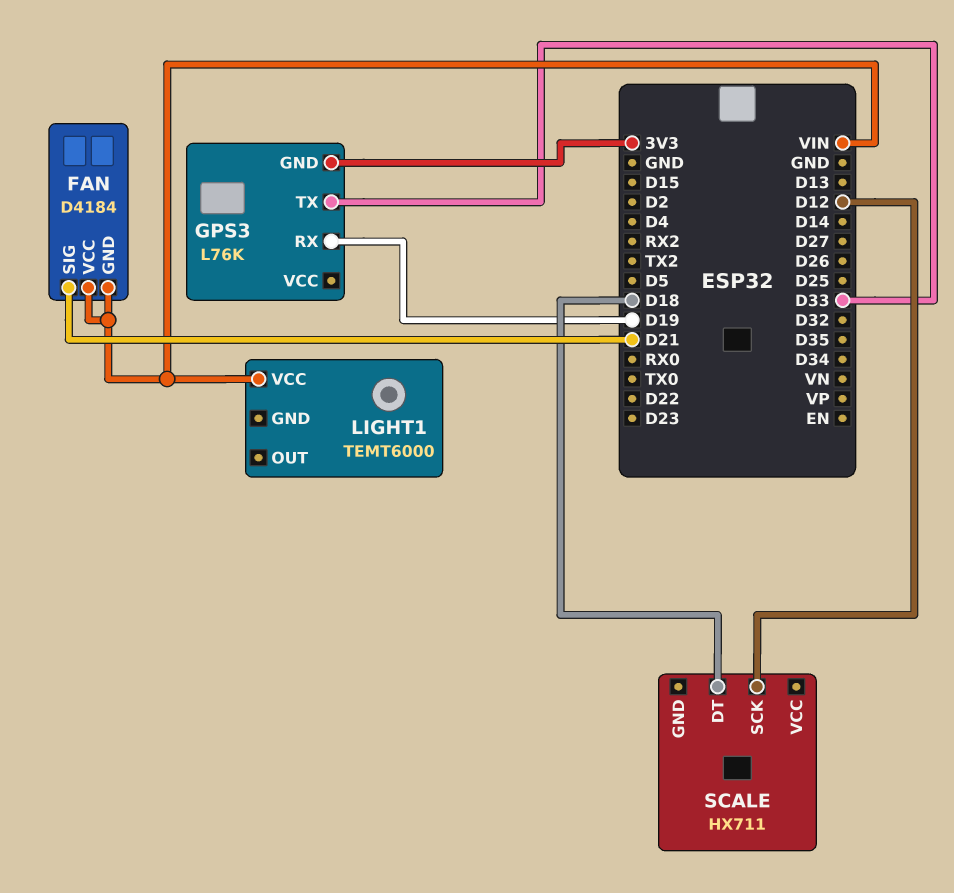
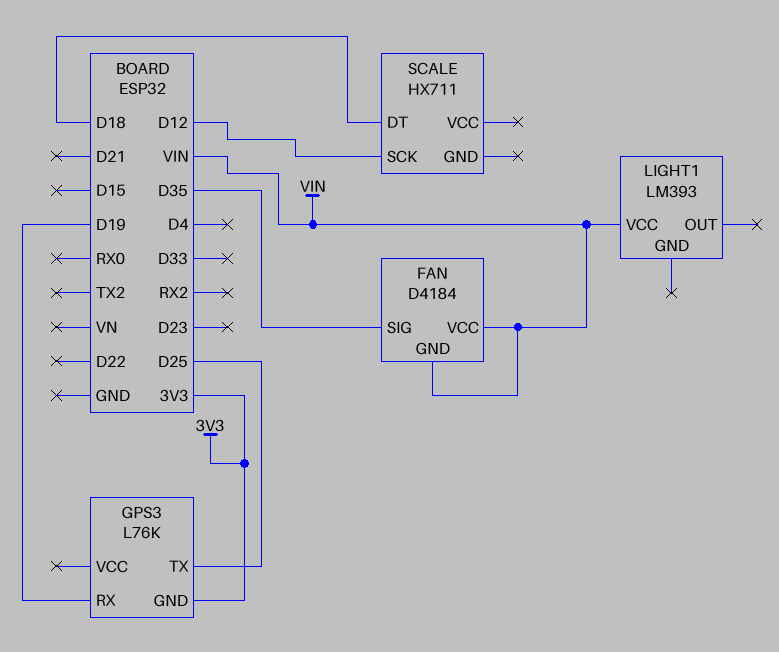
FAN pin SIG: D21 -> D35
GPS3 pin TX: D33 -> D25
LIGHT1: TEMT6000 -> LM393

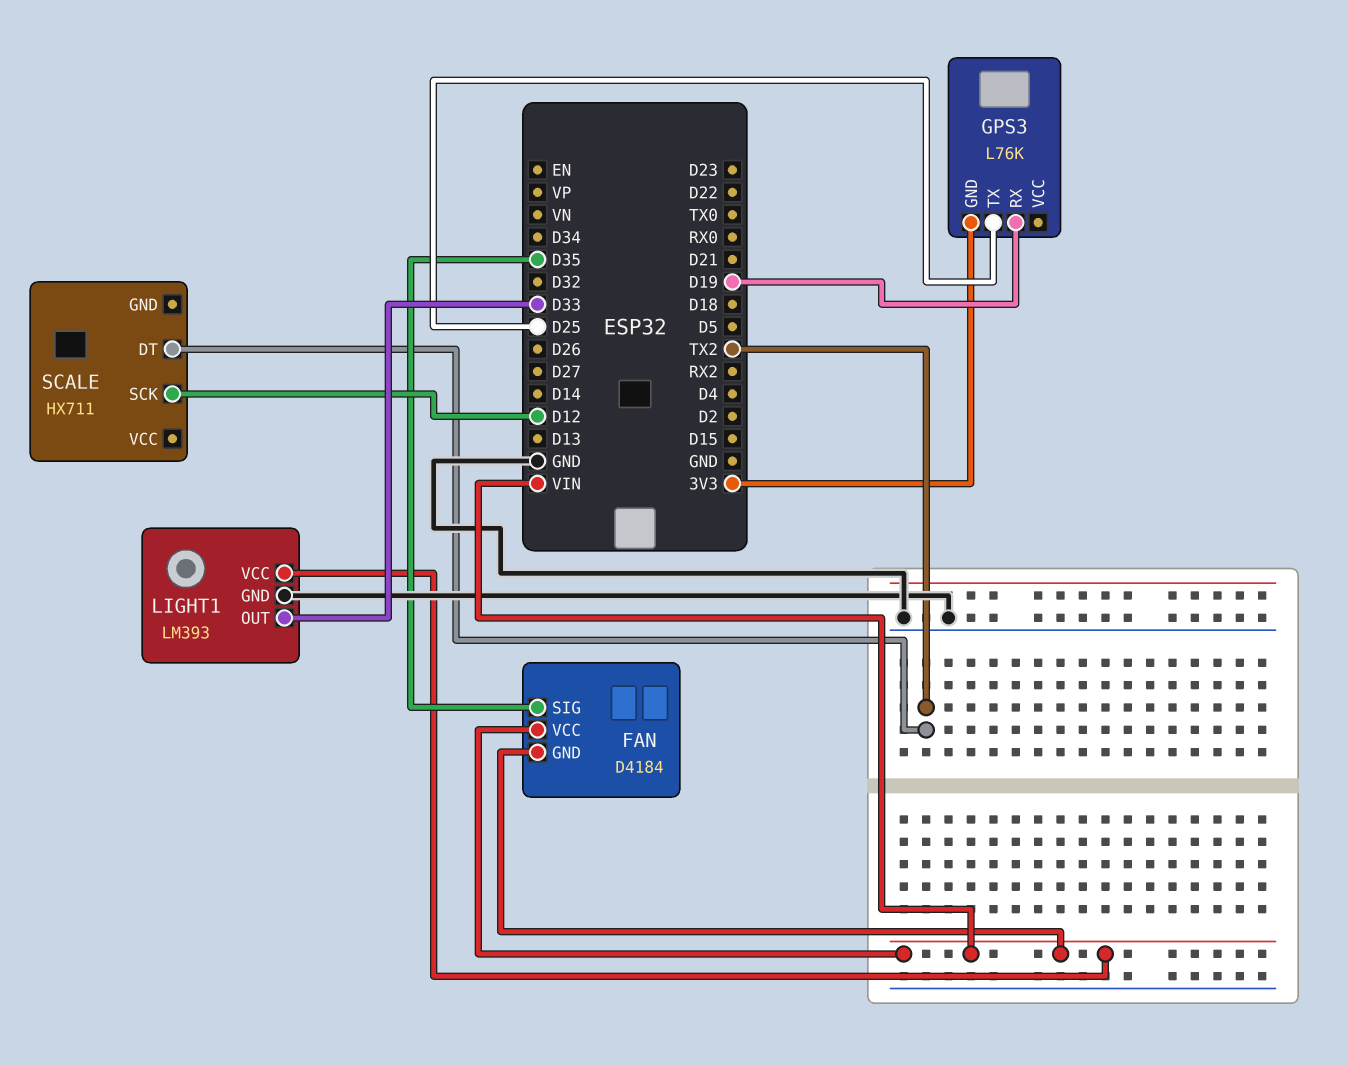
LIGHT1 pin GND: none -> GND
LIGHT1 pin OUT: none -> D33
SCALE pin DT: D18 -> TX2

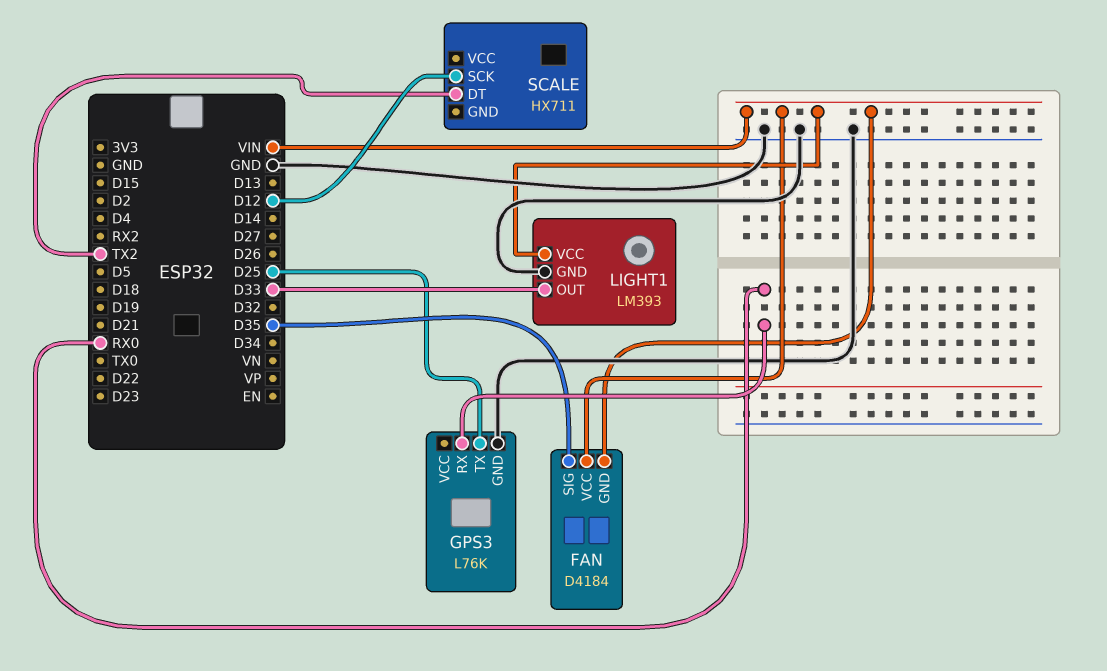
GPS3 pin GND: 3V3 -> GND
GPS3 pin RX: D19 -> RX0

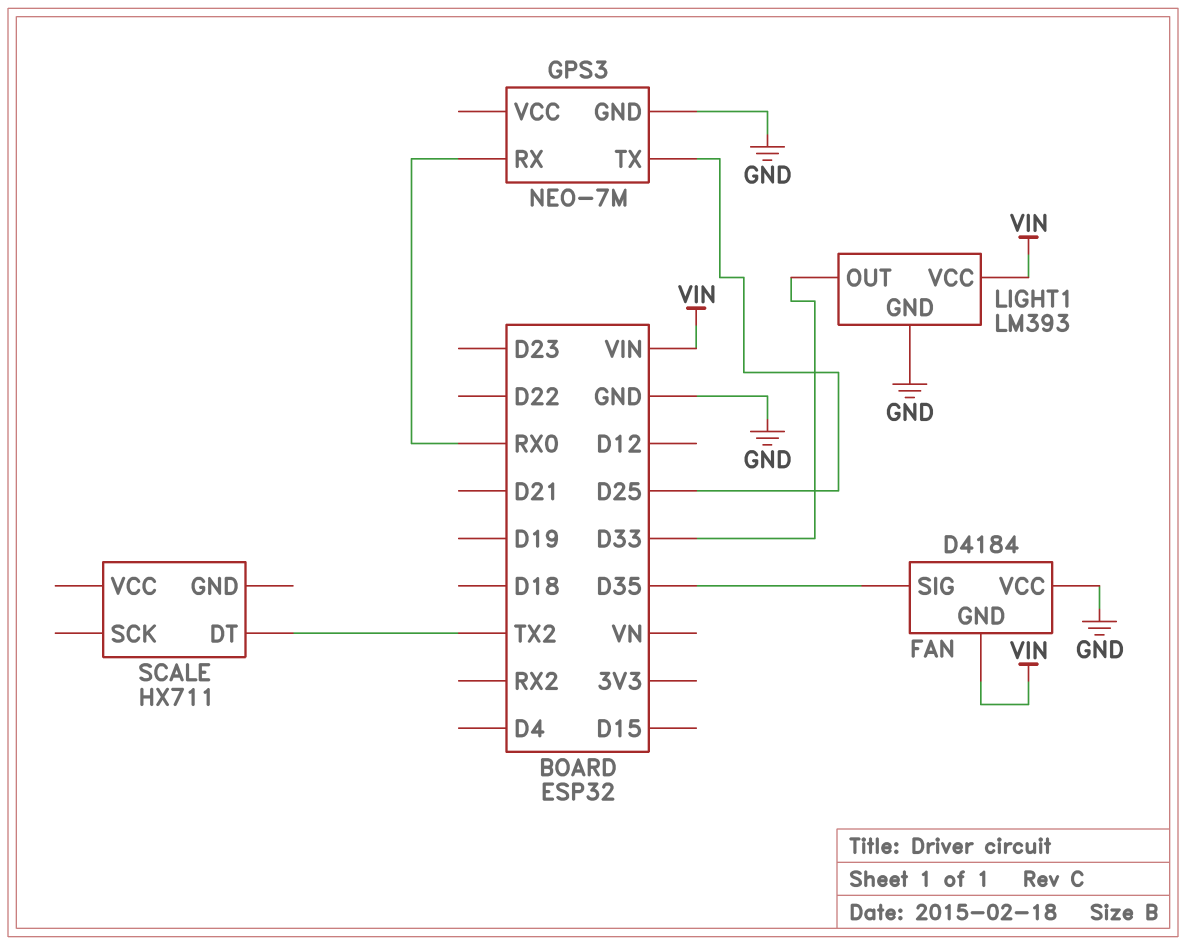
FAN pin VCC: VIN -> GND
GPS3: L76K -> NEO-7M
SCALE pin SCK: D12 -> none

